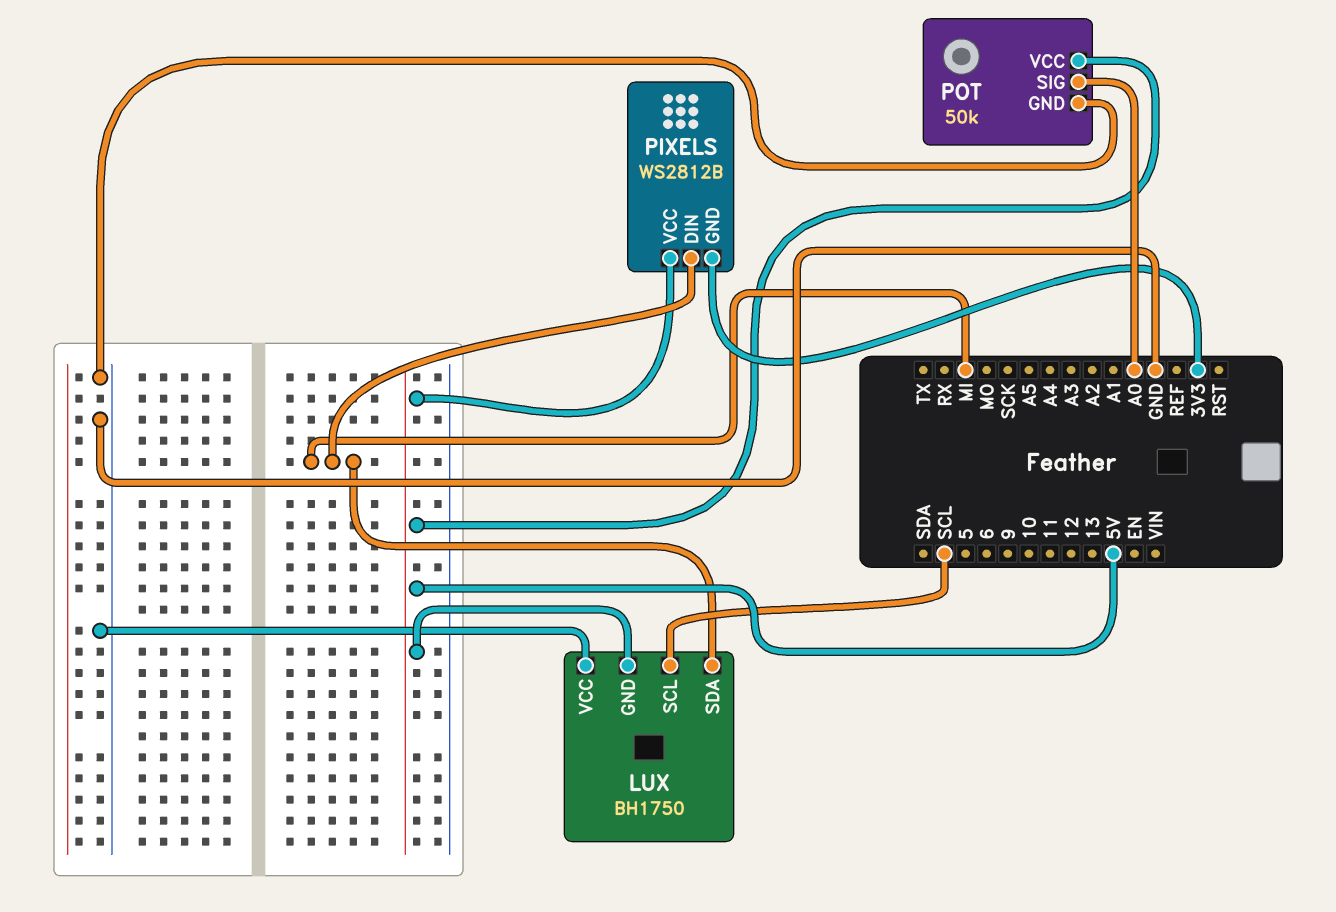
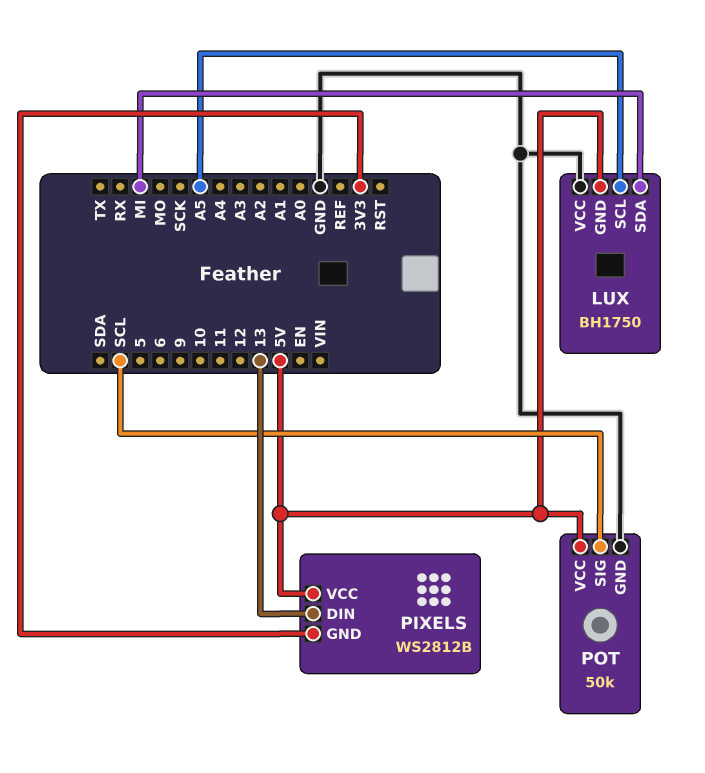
LUX pin SCL: SCL -> A5
PIXELS pin DIN: MI -> 13
POT pin SIG: A0 -> SCL

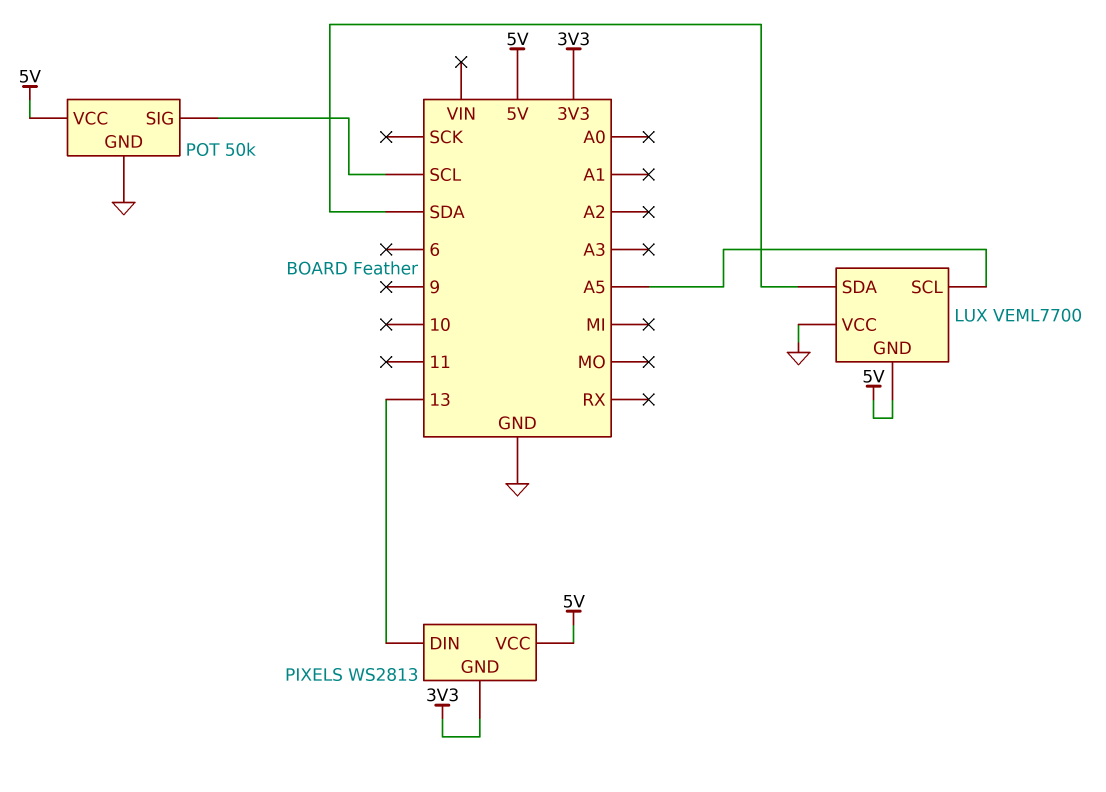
LUX: BH1750 -> VEML7700
LUX pin SDA: MI -> SDA
PIXELS: WS2812B -> WS2813

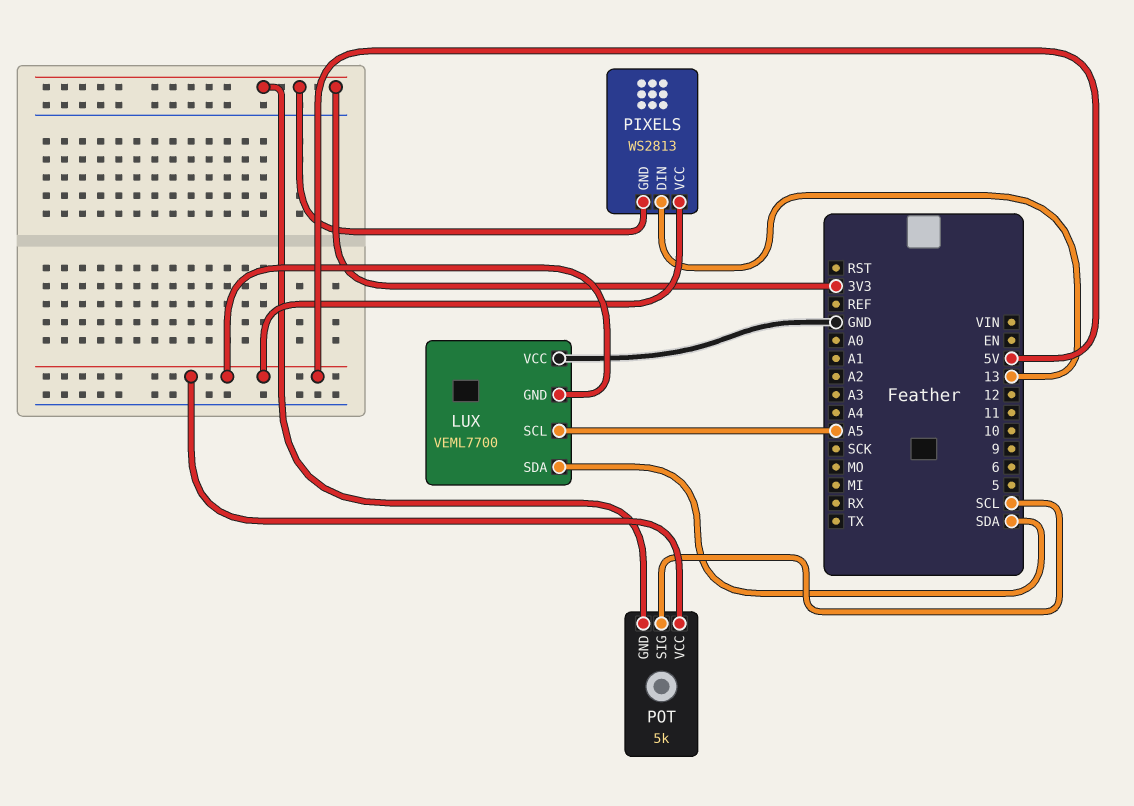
POT: 50k -> 5k
POT pin GND: GND -> 3V3

